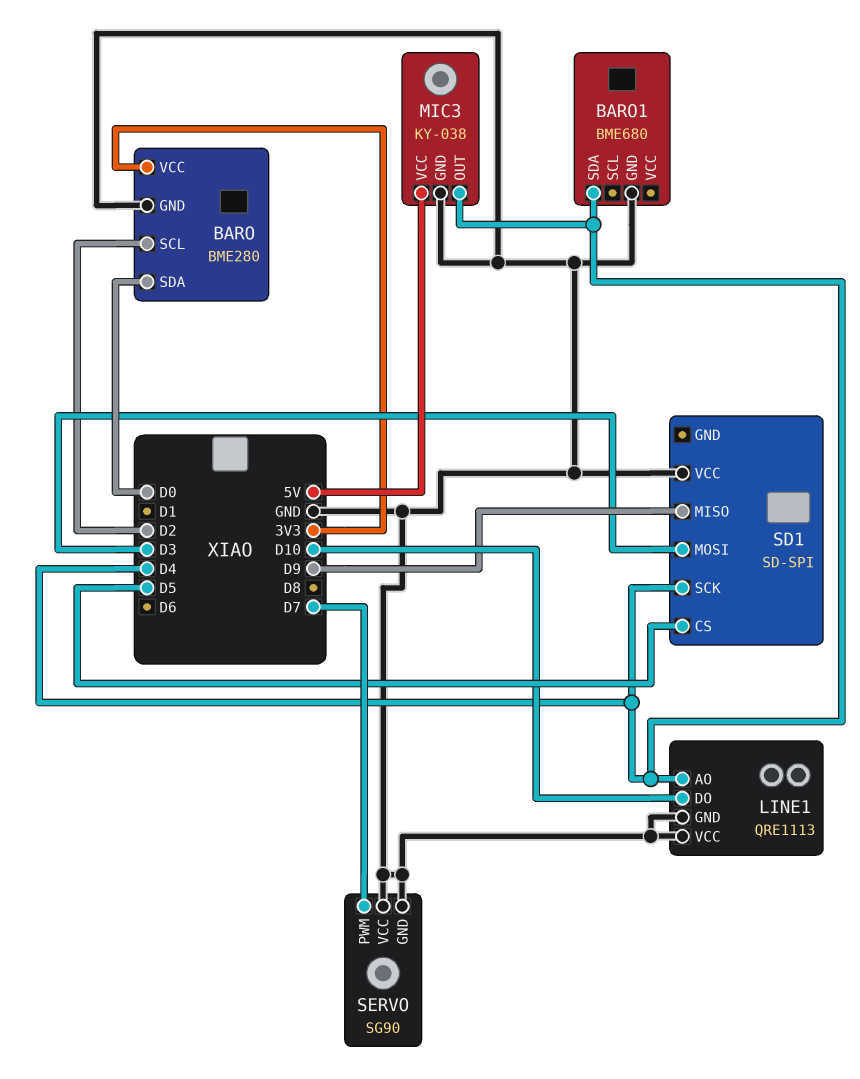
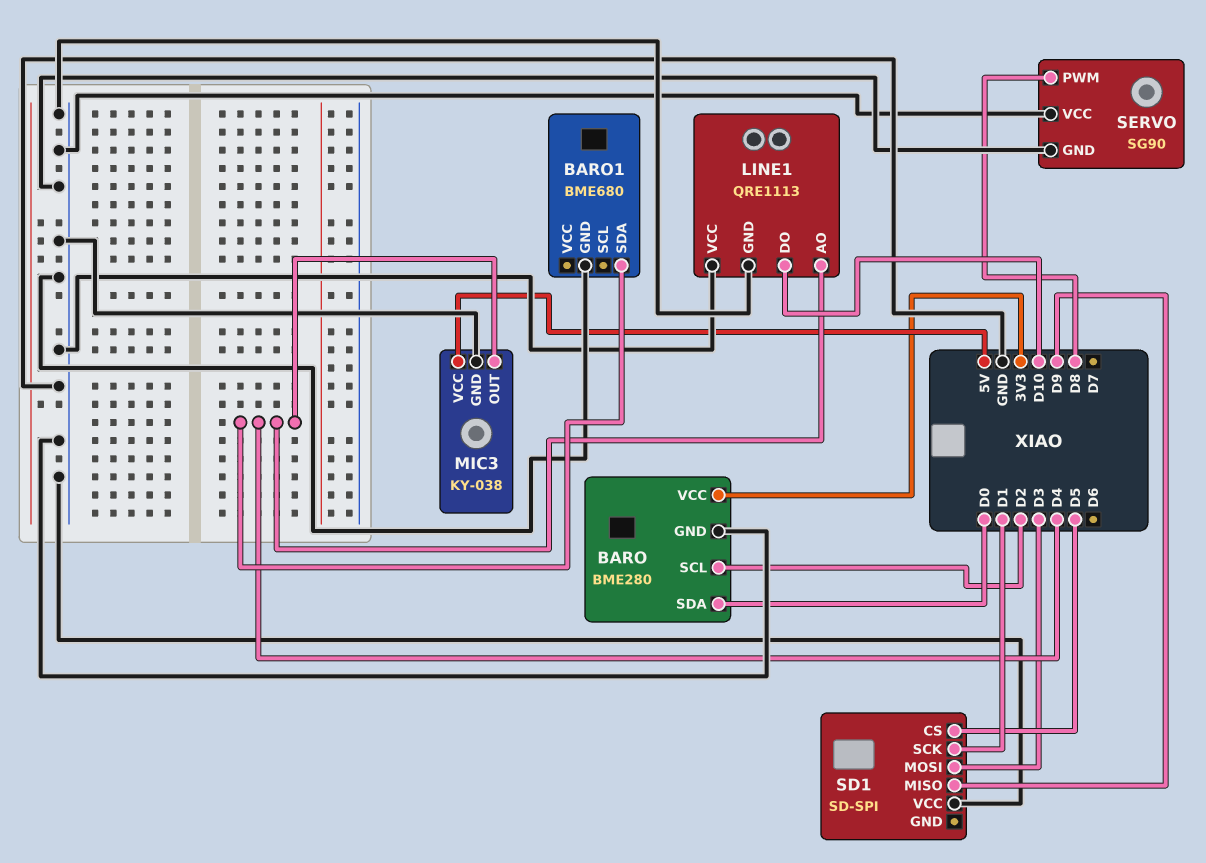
SD1 pin SCK: D4 -> D1
SERVO pin PWM: D7 -> D8

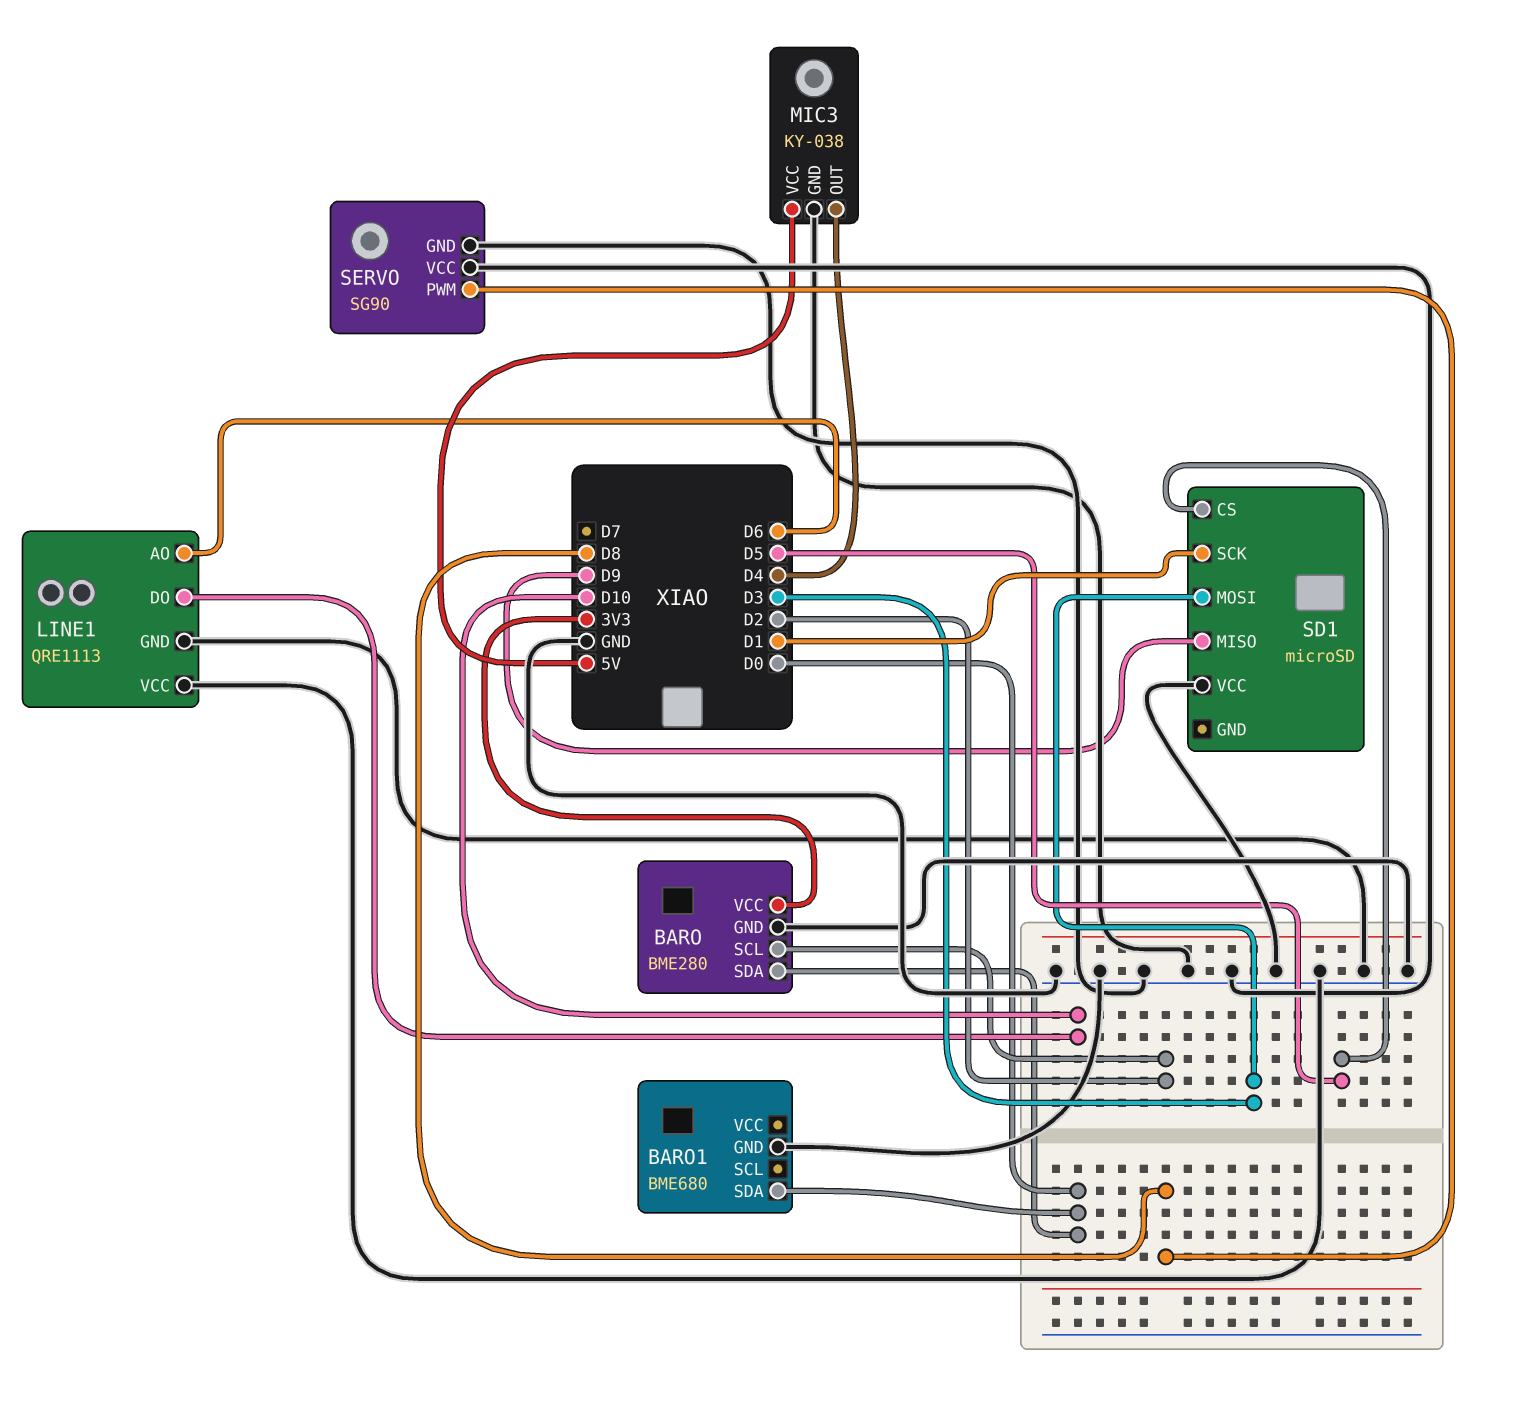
BARO1 pin SDA: D4 -> D0
LINE1 pin AO: D4 -> D6
SD1: SD-SPI -> microSD

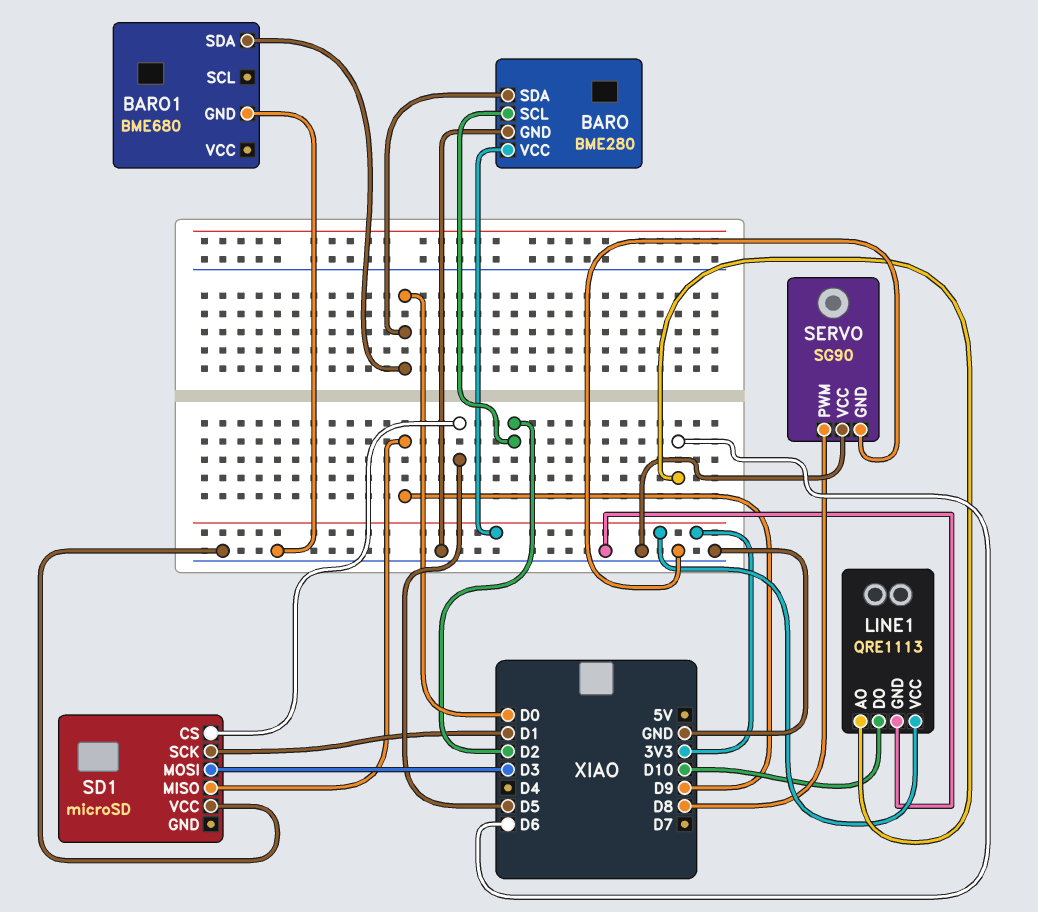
LINE1 pin VCC: GND -> 3V3
MIC3: KY-038 -> none
MIC3 pin GND: GND -> none
MIC3 pin OUT: D4 -> none
MIC3 pin VCC: 5V -> none

